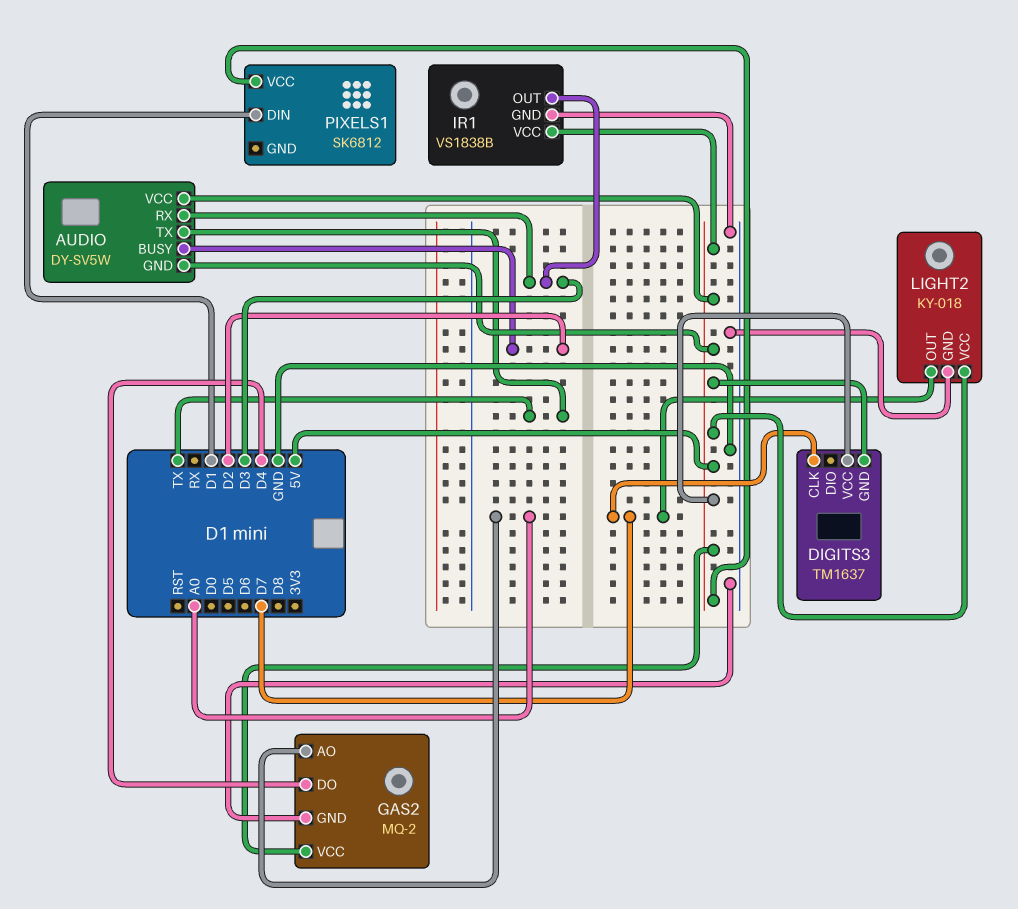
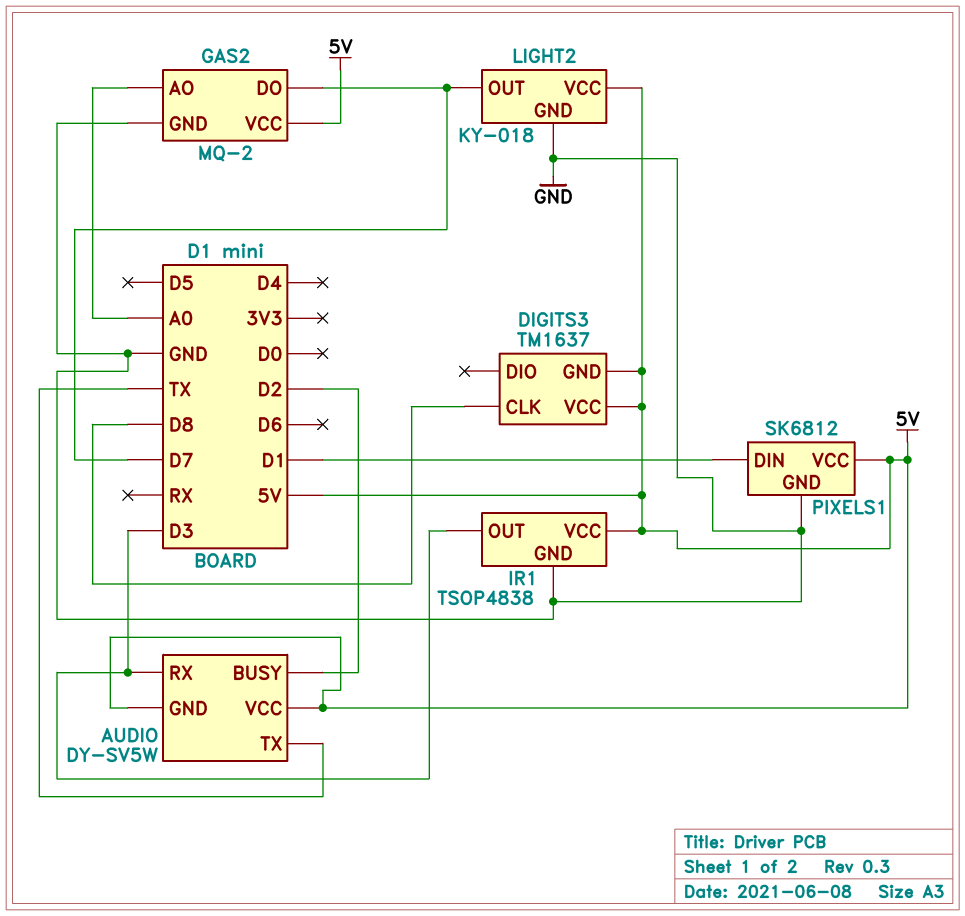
DIGITS3 pin CLK: D7 -> D8
GAS2 pin DO: D4 -> D7
IR1: VS1838B -> TSOP4838
PIXELS1 pin GND: none -> GND

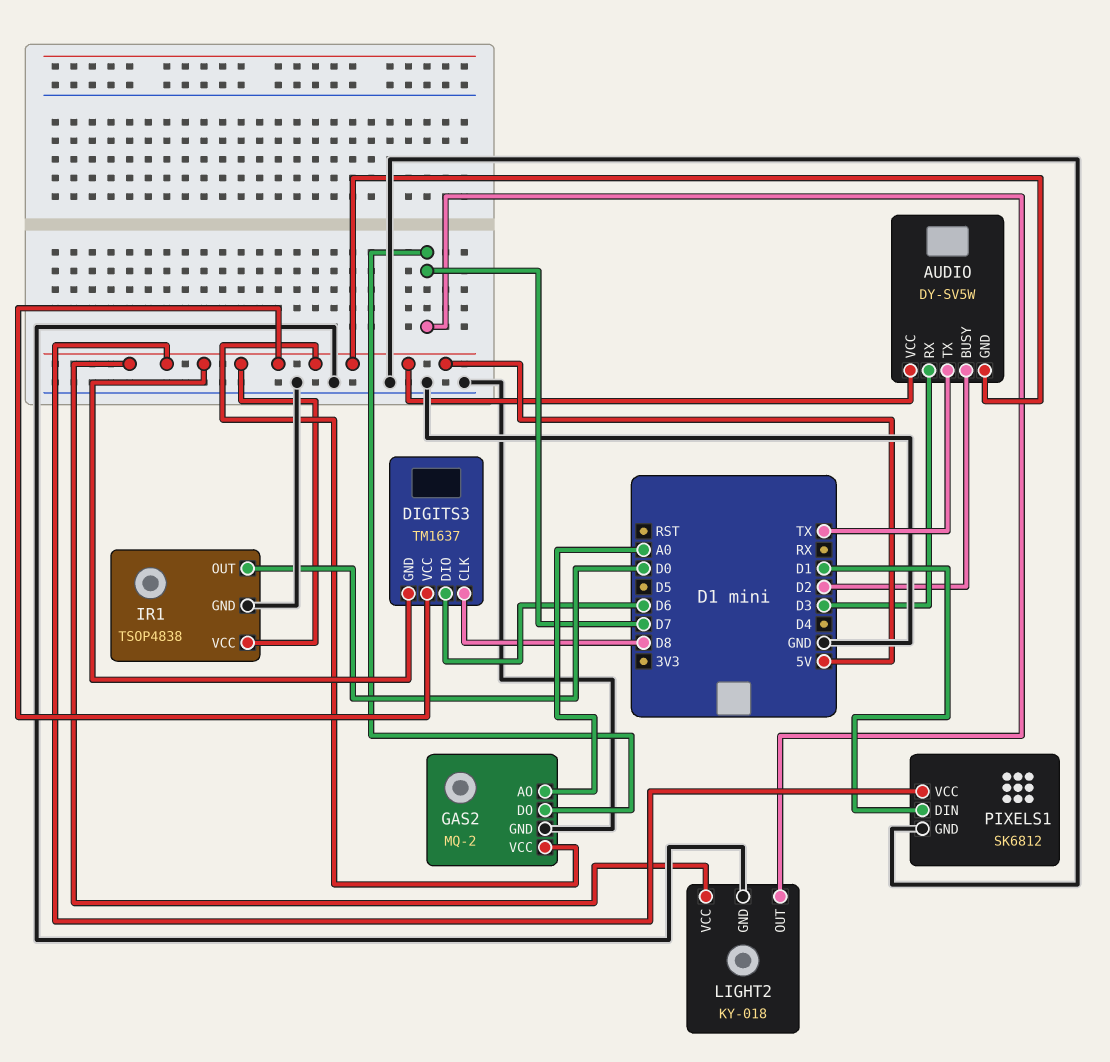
DIGITS3 pin DIO: none -> D6
IR1 pin OUT: D3 -> D0

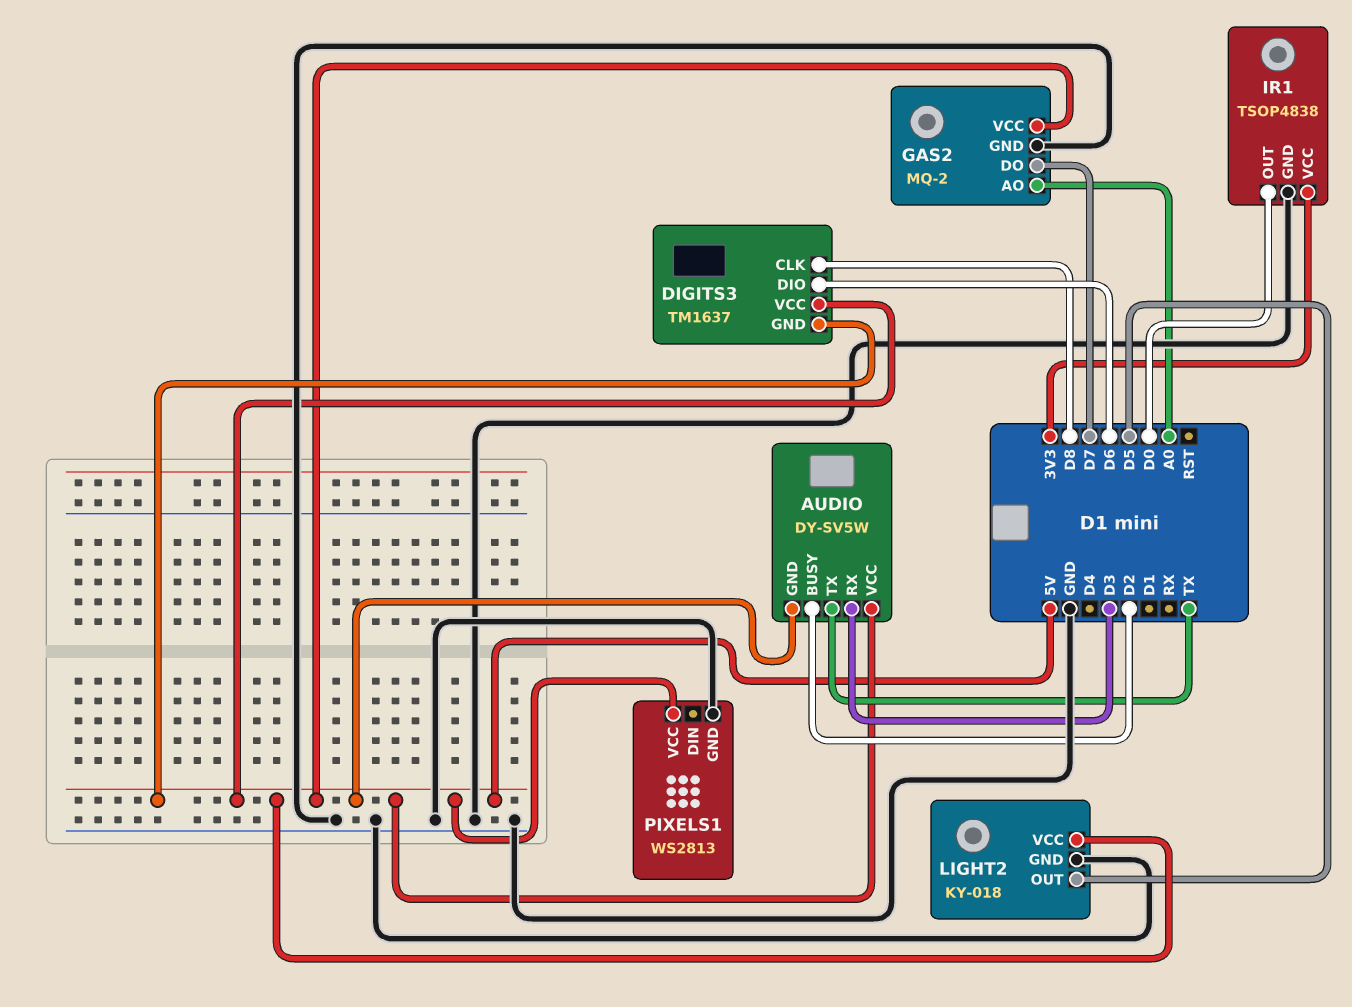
IR1 pin VCC: 5V -> 3V3
LIGHT2 pin OUT: D7 -> D5
PIXELS1: SK6812 -> WS2813
PIXELS1 pin DIN: D1 -> none

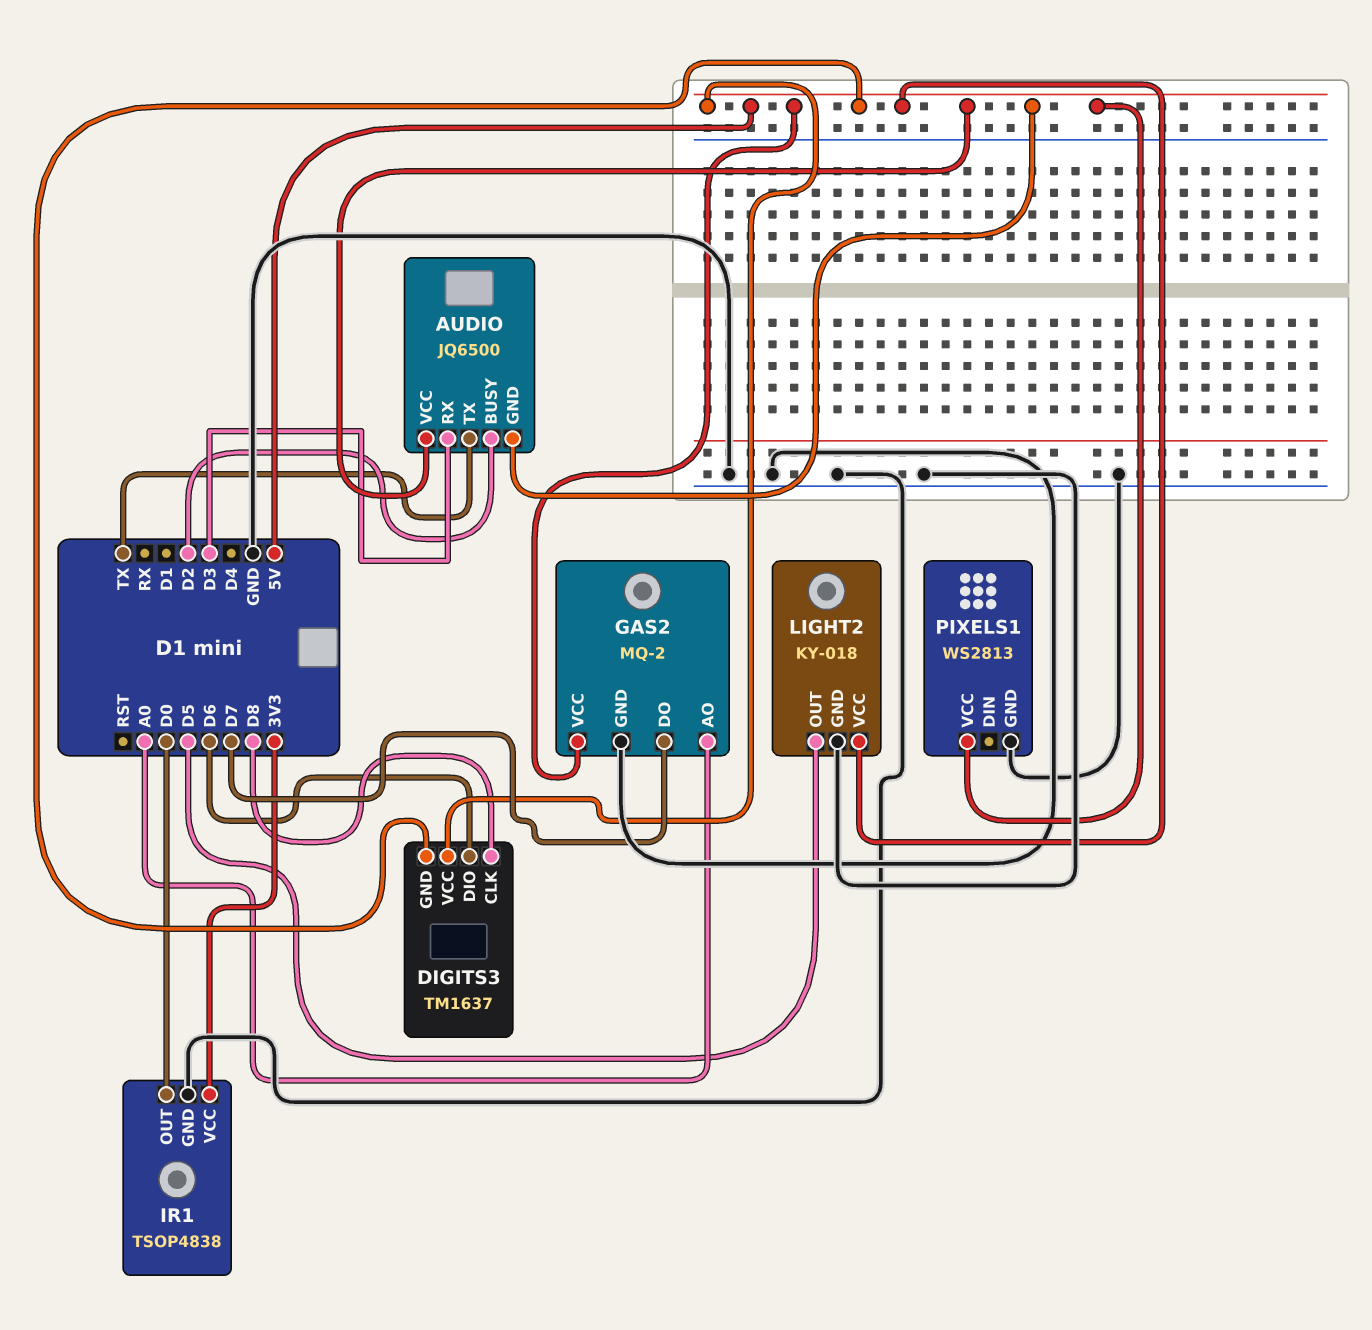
AUDIO: DY-SV5W -> JQ6500

